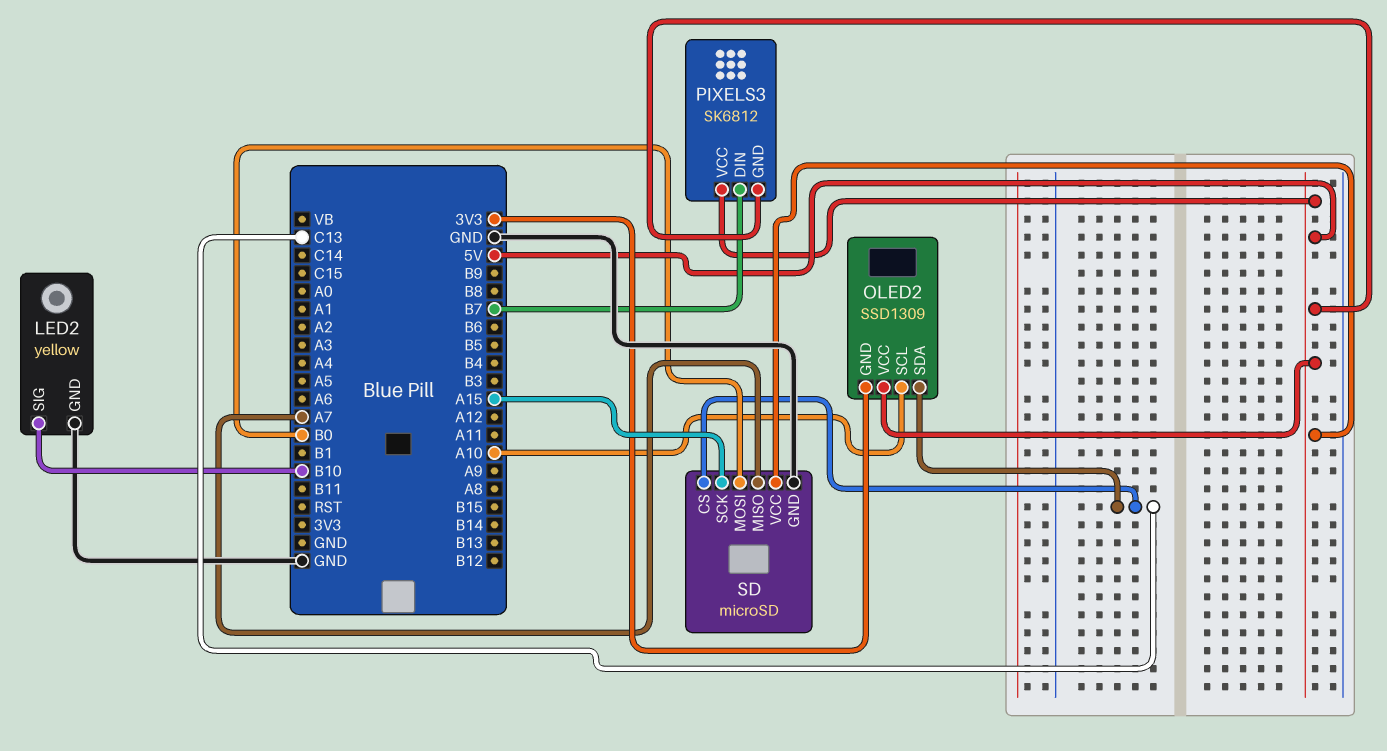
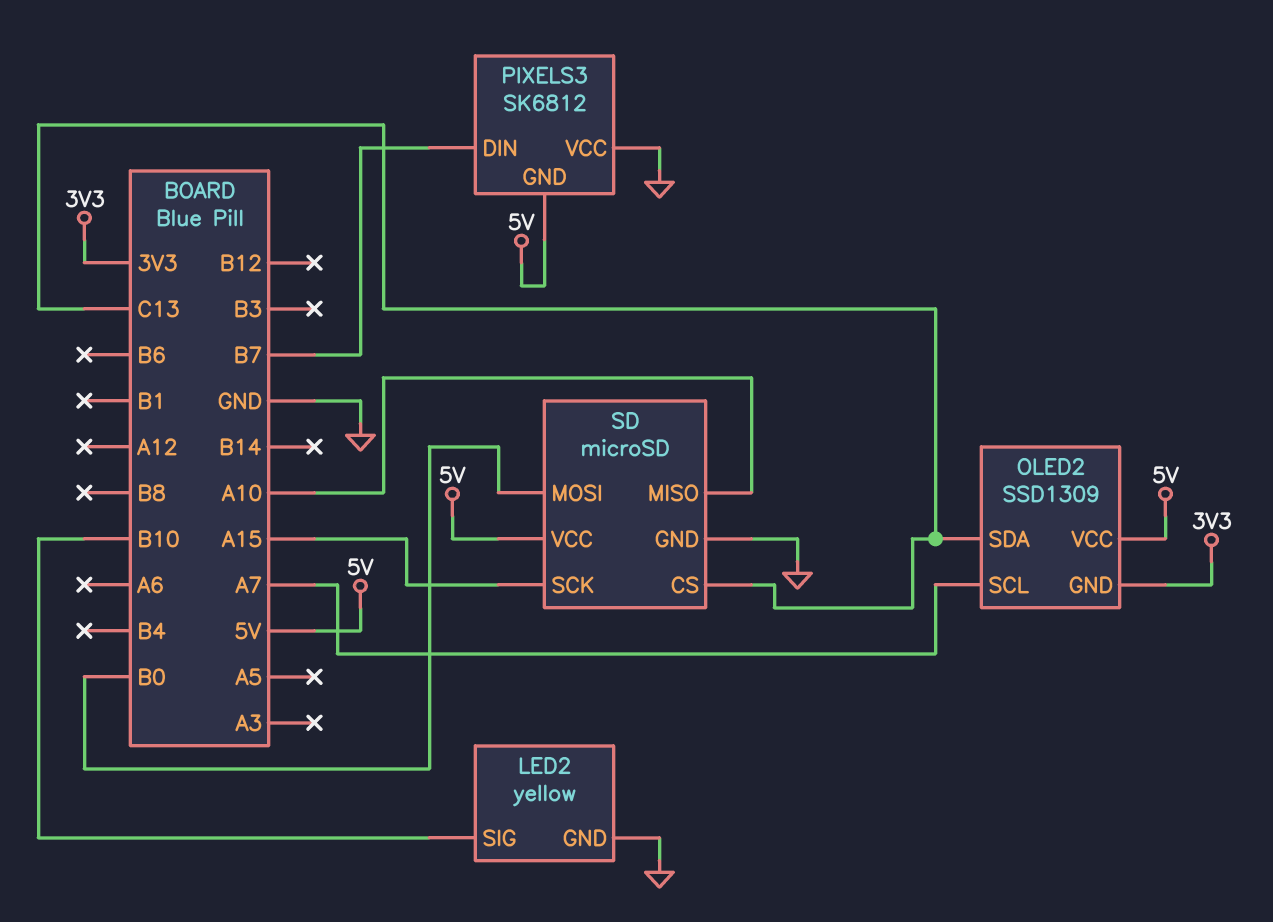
OLED2 pin SCL: A10 -> A7
PIXELS3 pin VCC: 5V -> GND
SD pin MISO: A7 -> A10

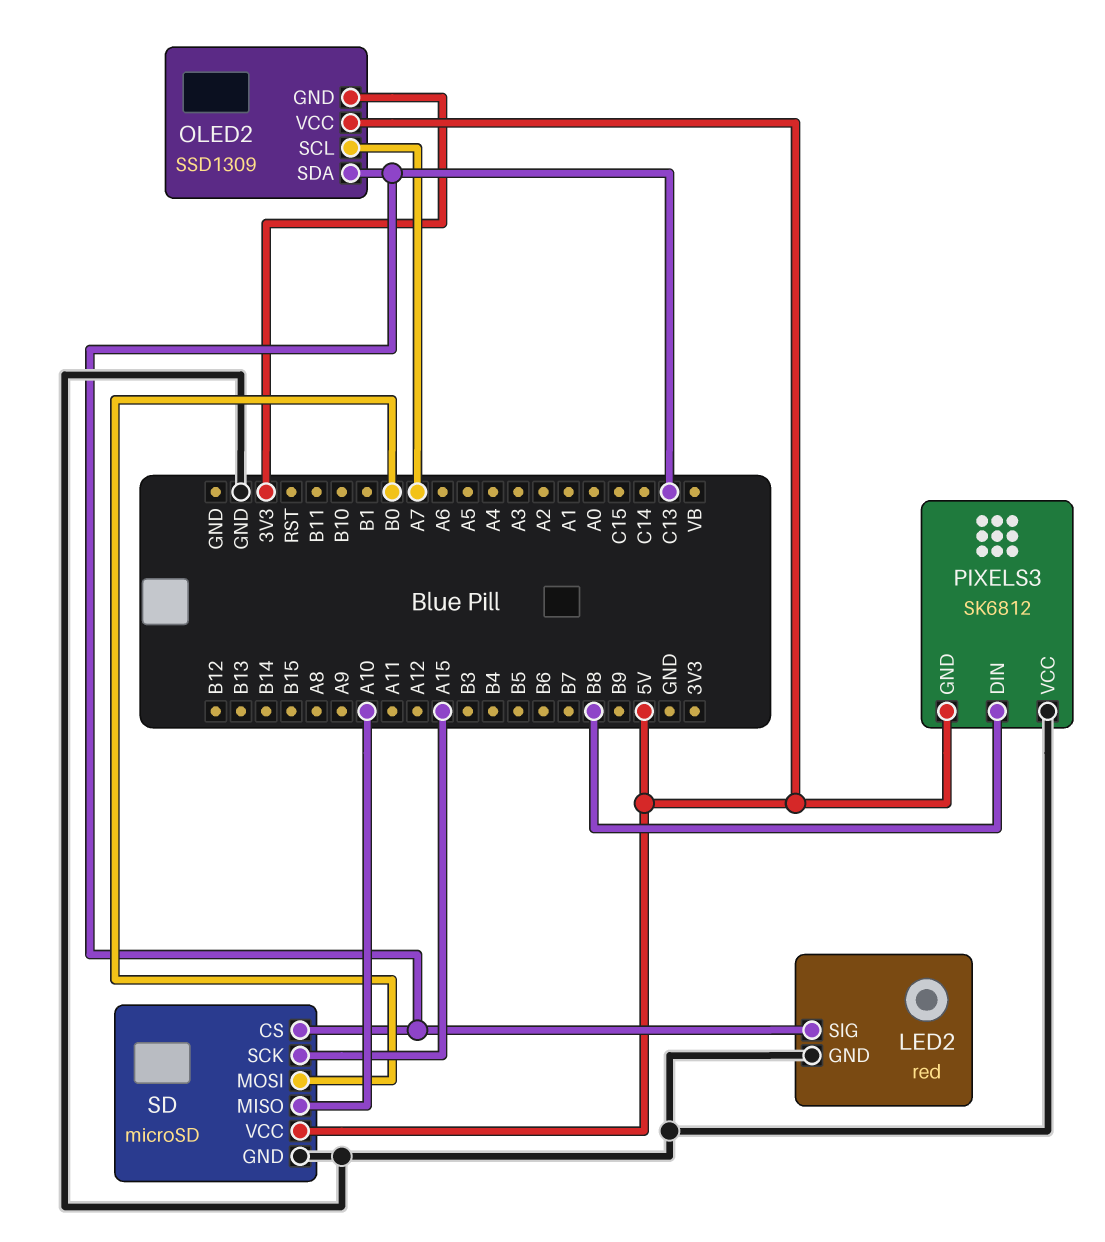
LED2: yellow -> red
LED2 pin SIG: B10 -> C13
PIXELS3 pin DIN: B7 -> B8

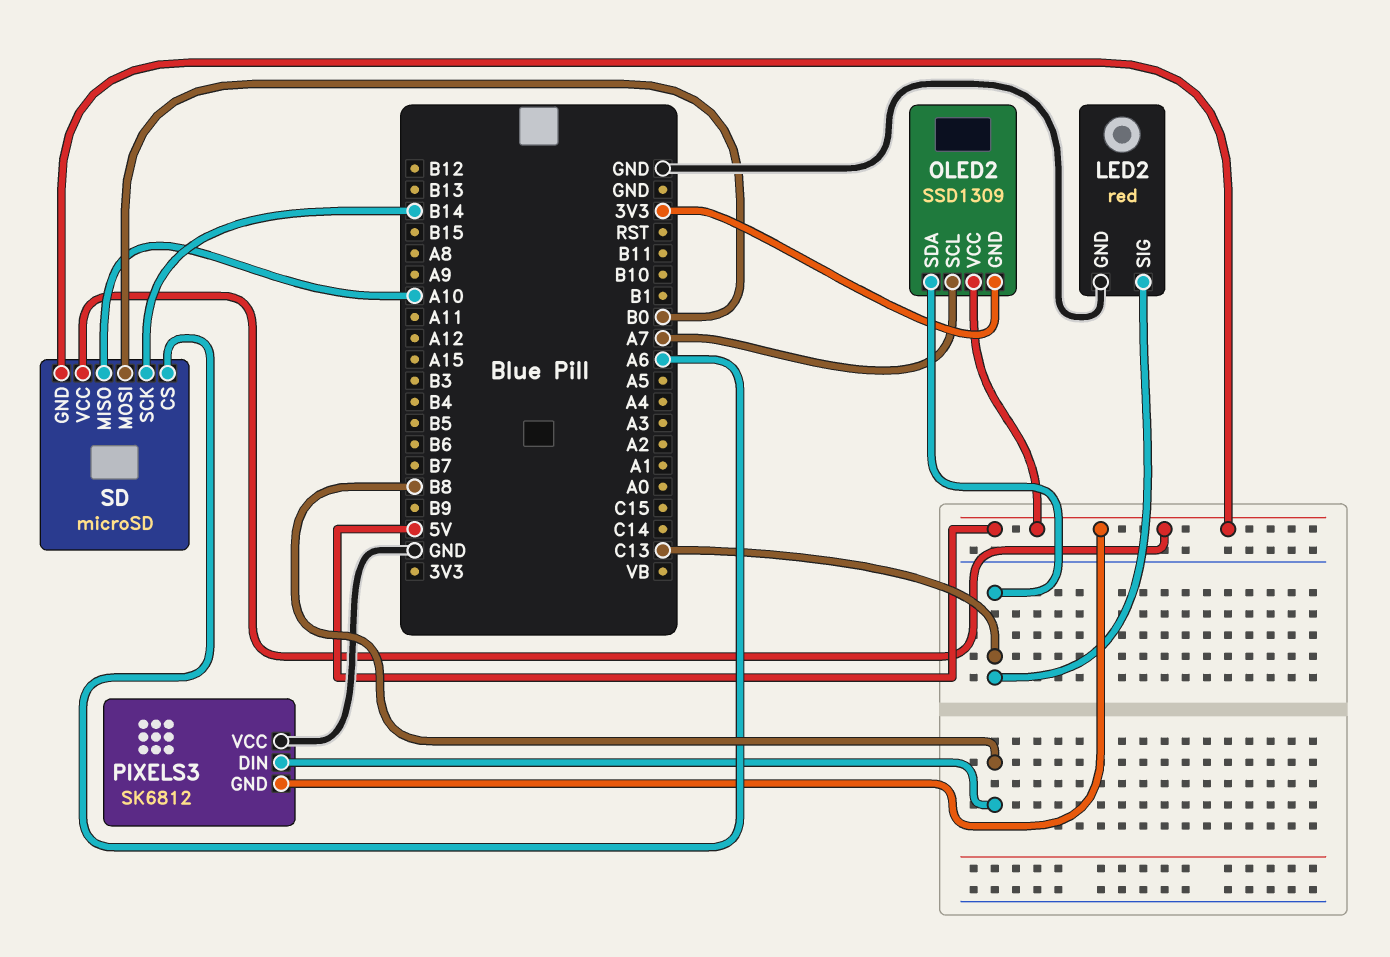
SD pin CS: C13 -> A6
SD pin GND: GND -> 5V
SD pin SCK: A15 -> B14

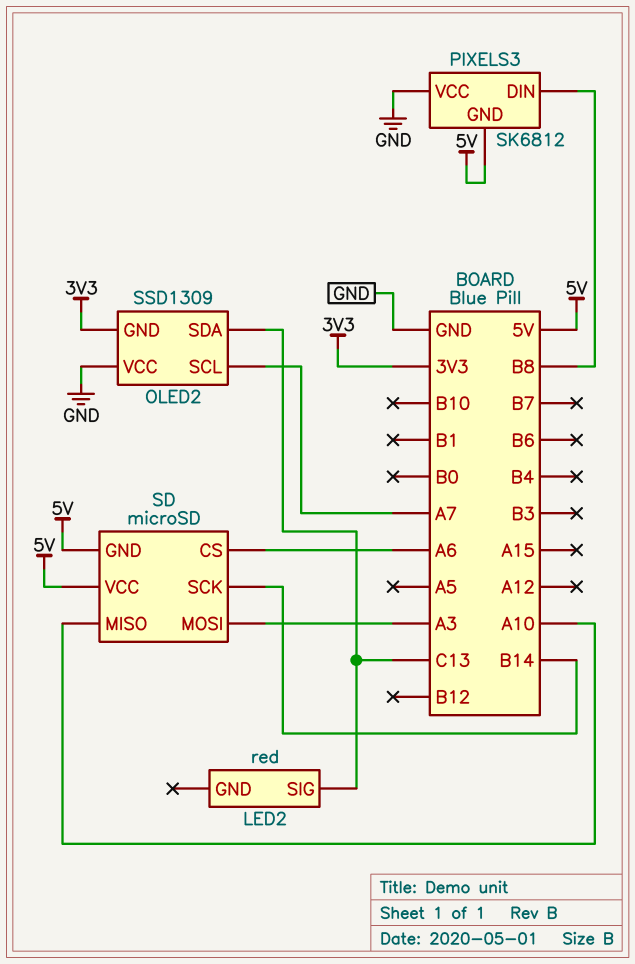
LED2 pin GND: GND -> none
OLED2 pin VCC: 5V -> GND
SD pin MOSI: B0 -> A3

